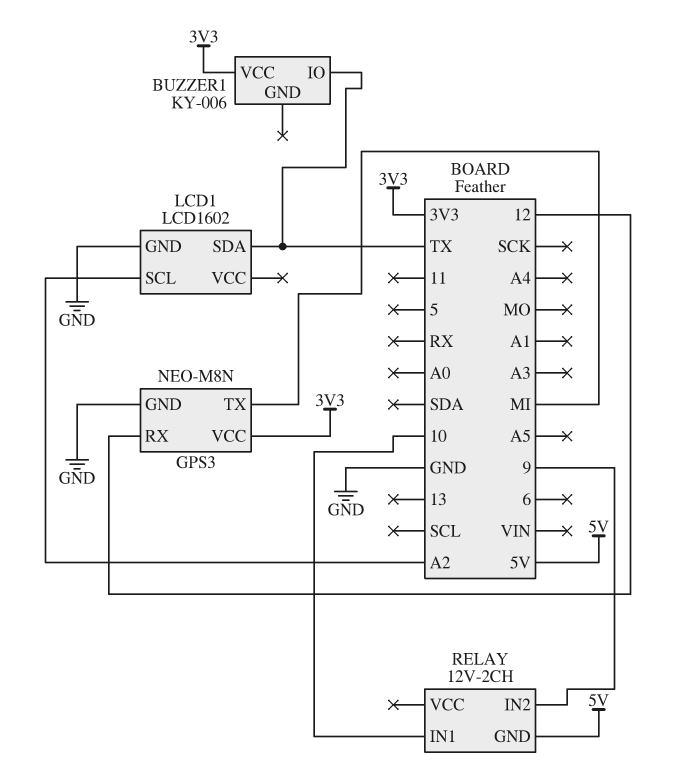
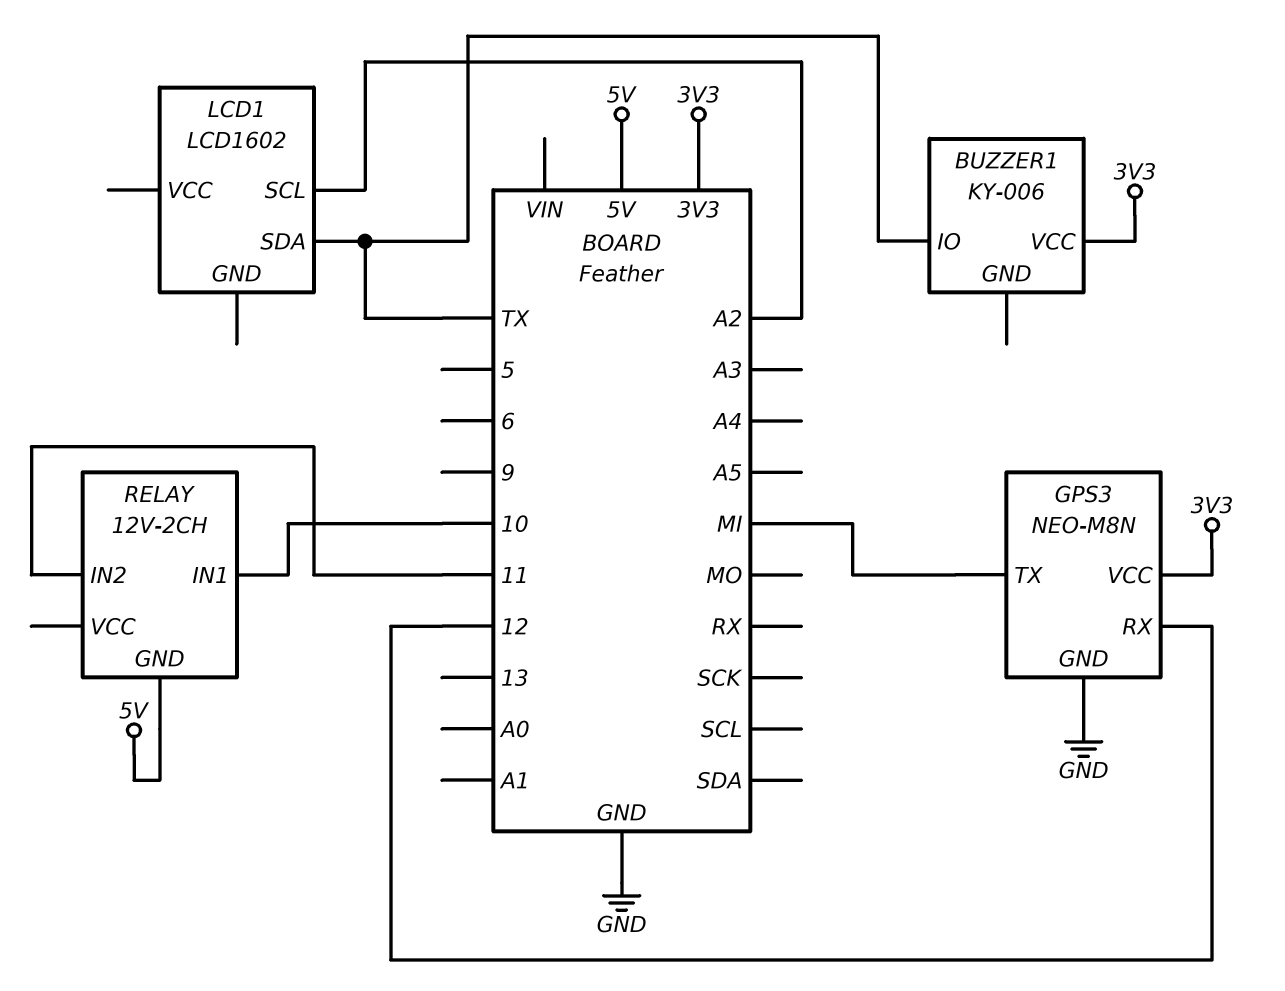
LCD1 pin GND: GND -> none
RELAY pin IN2: 9 -> 11

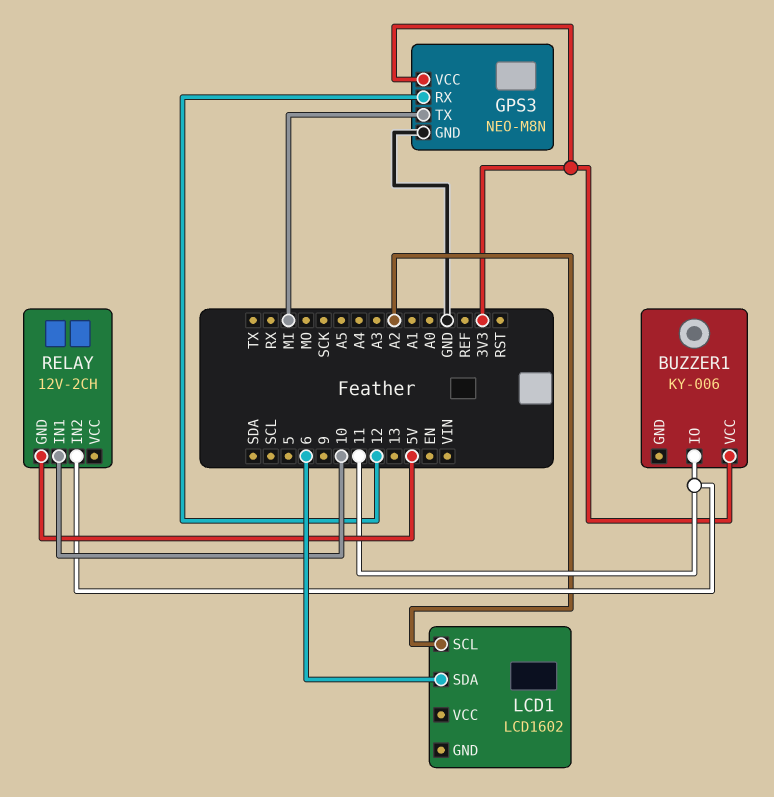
BUZZER1 pin IO: TX -> 11
LCD1 pin SDA: TX -> 6

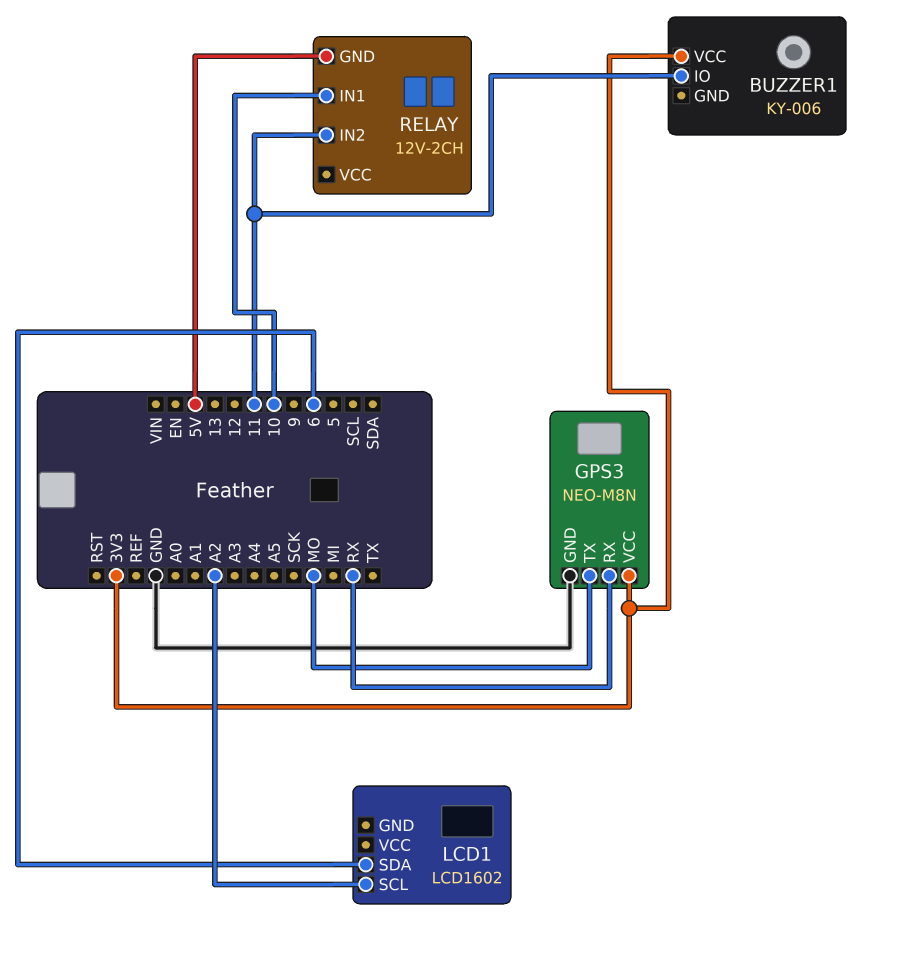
GPS3 pin RX: 12 -> RX
GPS3 pin TX: MI -> MO

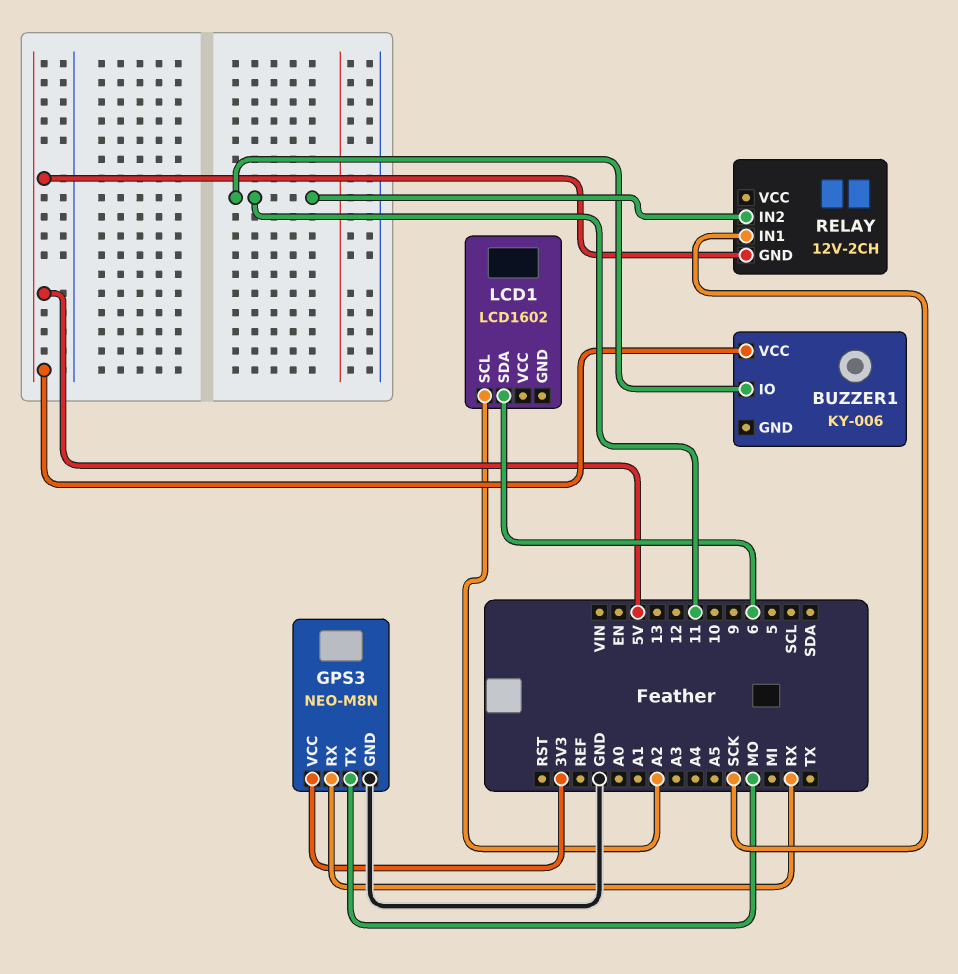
BUZZER1 pin VCC: 3V3 -> 5V
RELAY pin IN1: 10 -> SCK

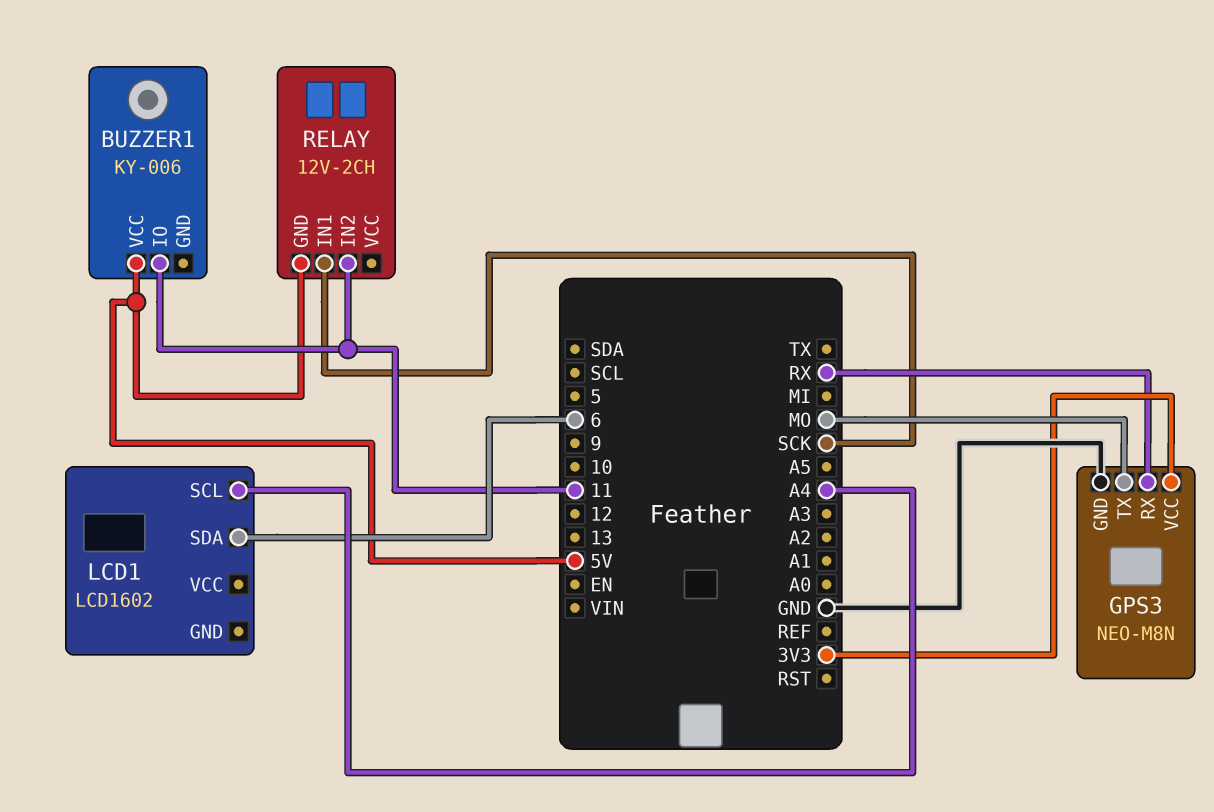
LCD1 pin SCL: A2 -> A4

